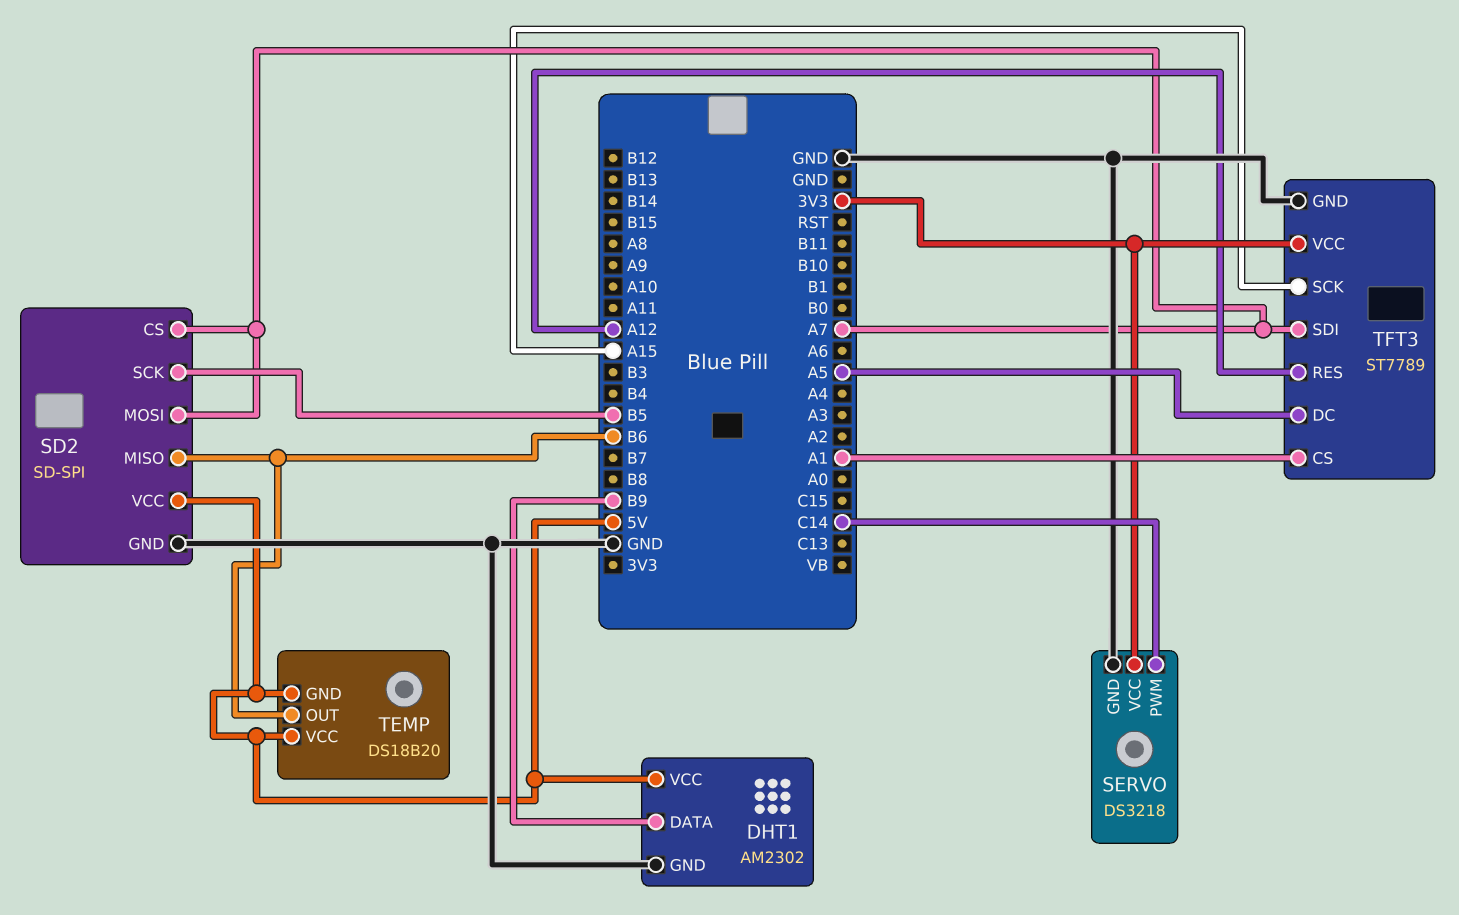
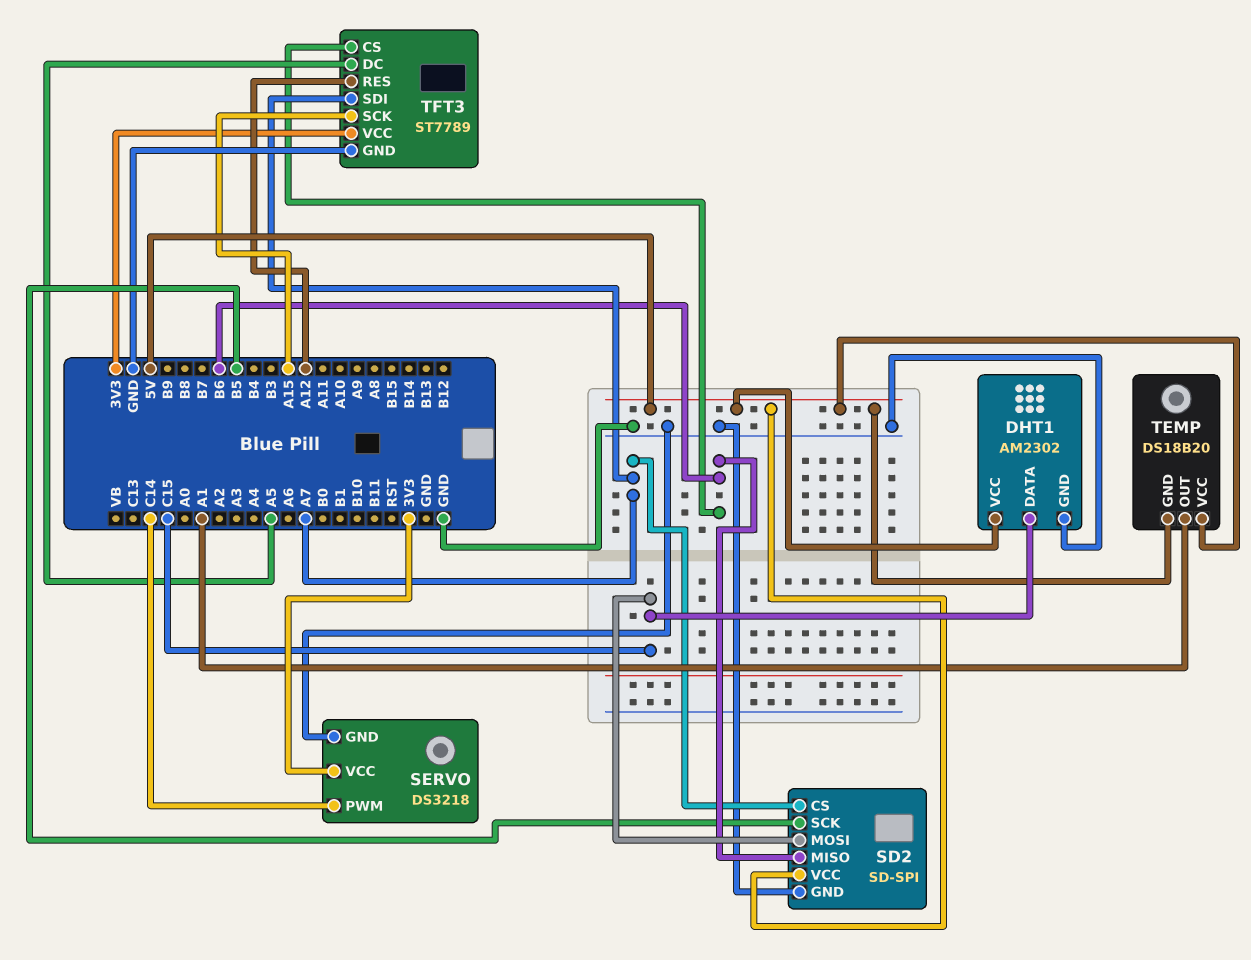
DHT1 pin DATA: B9 -> C15
SD2 pin MOSI: A7 -> C15
TEMP pin OUT: B6 -> A1
TFT3 pin CS: A1 -> B6

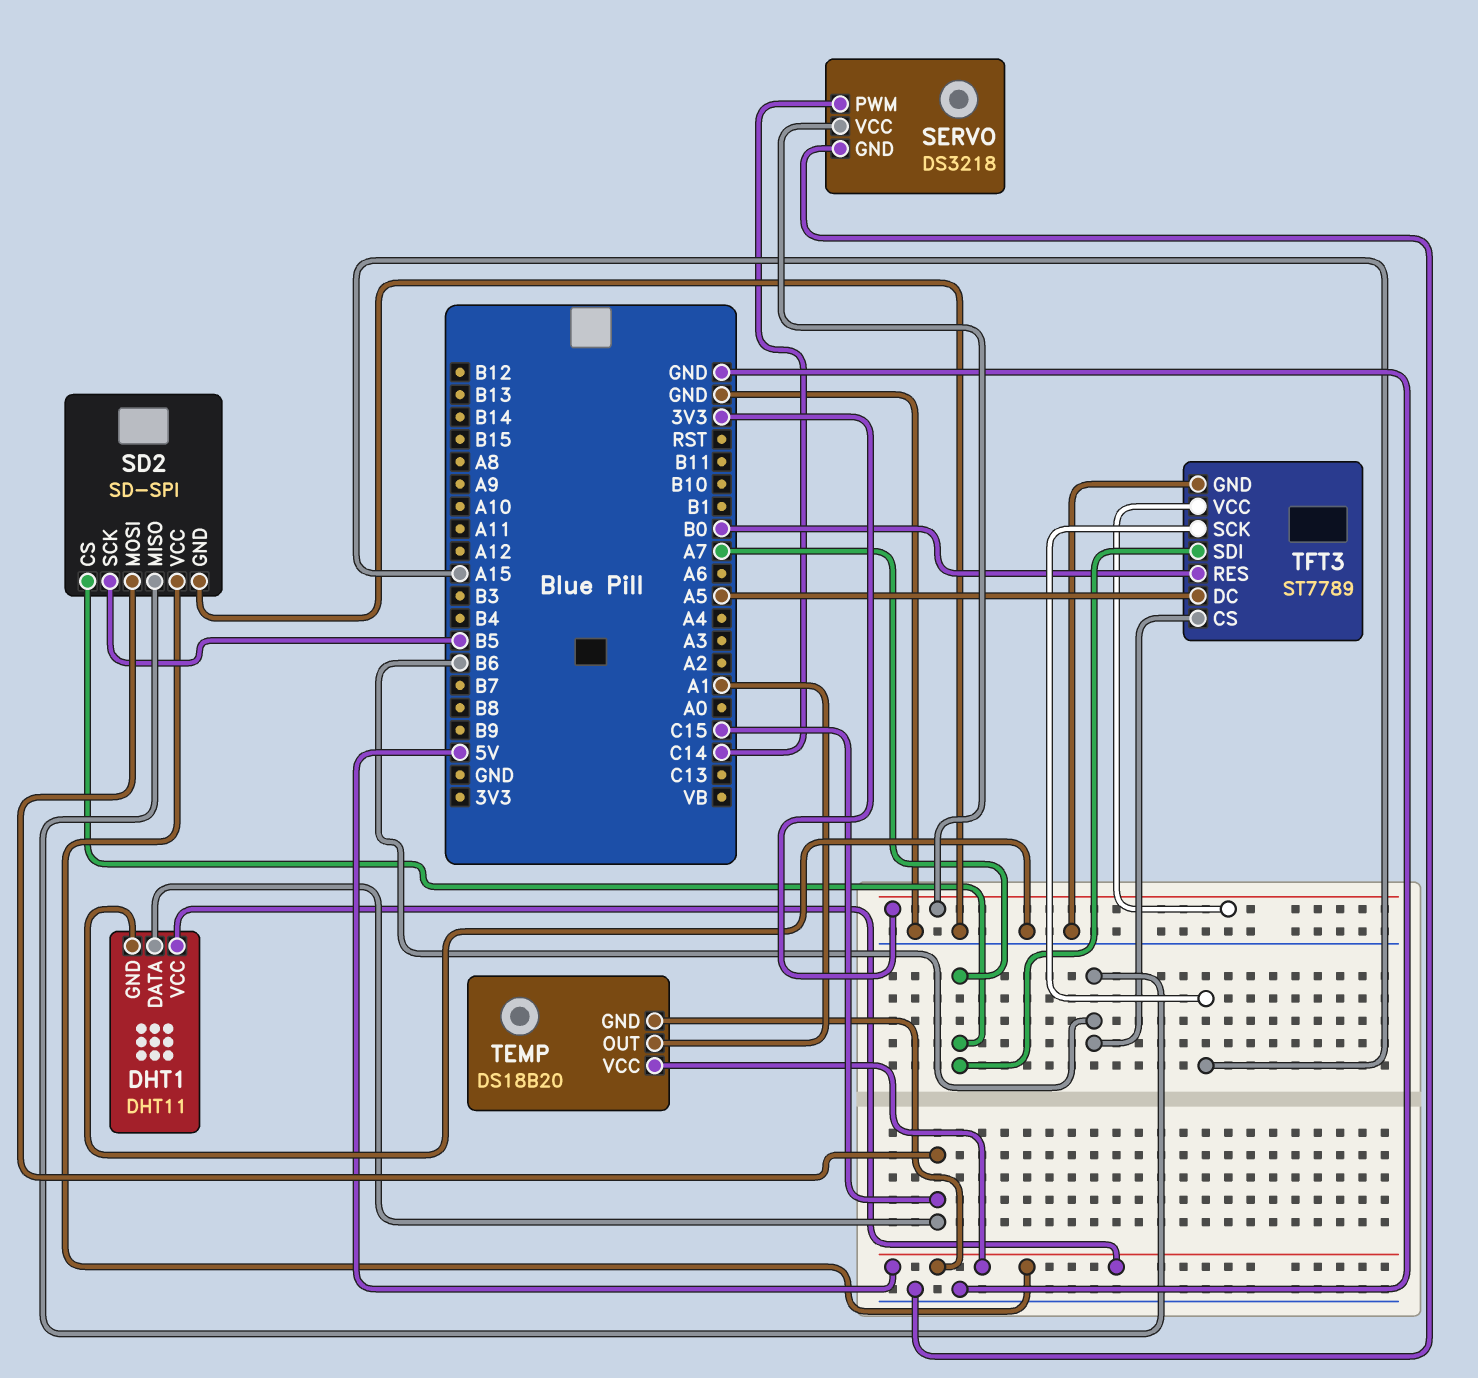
DHT1: AM2302 -> DHT11
TFT3 pin RES: A12 -> B0

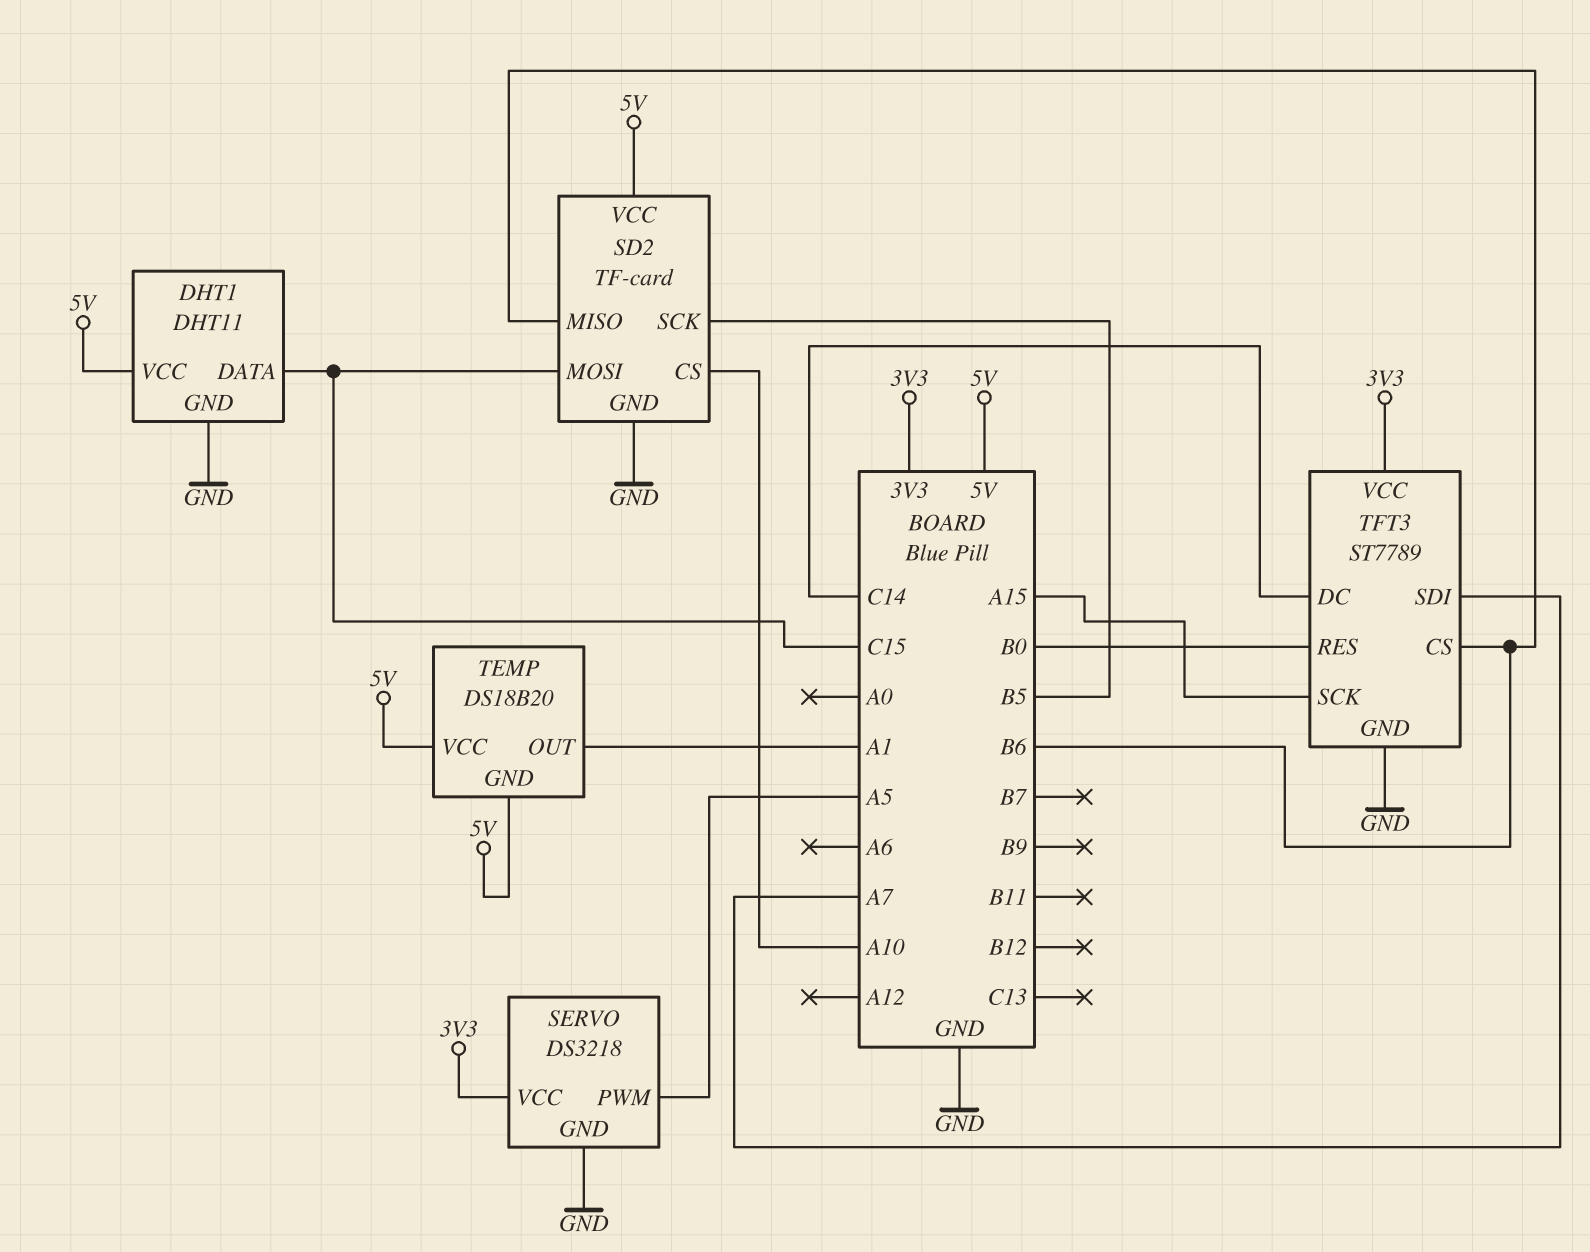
SD2: SD-SPI -> TF-card
SD2 pin CS: A7 -> A10
SERVO pin PWM: C14 -> A5
TFT3 pin DC: A5 -> C14

